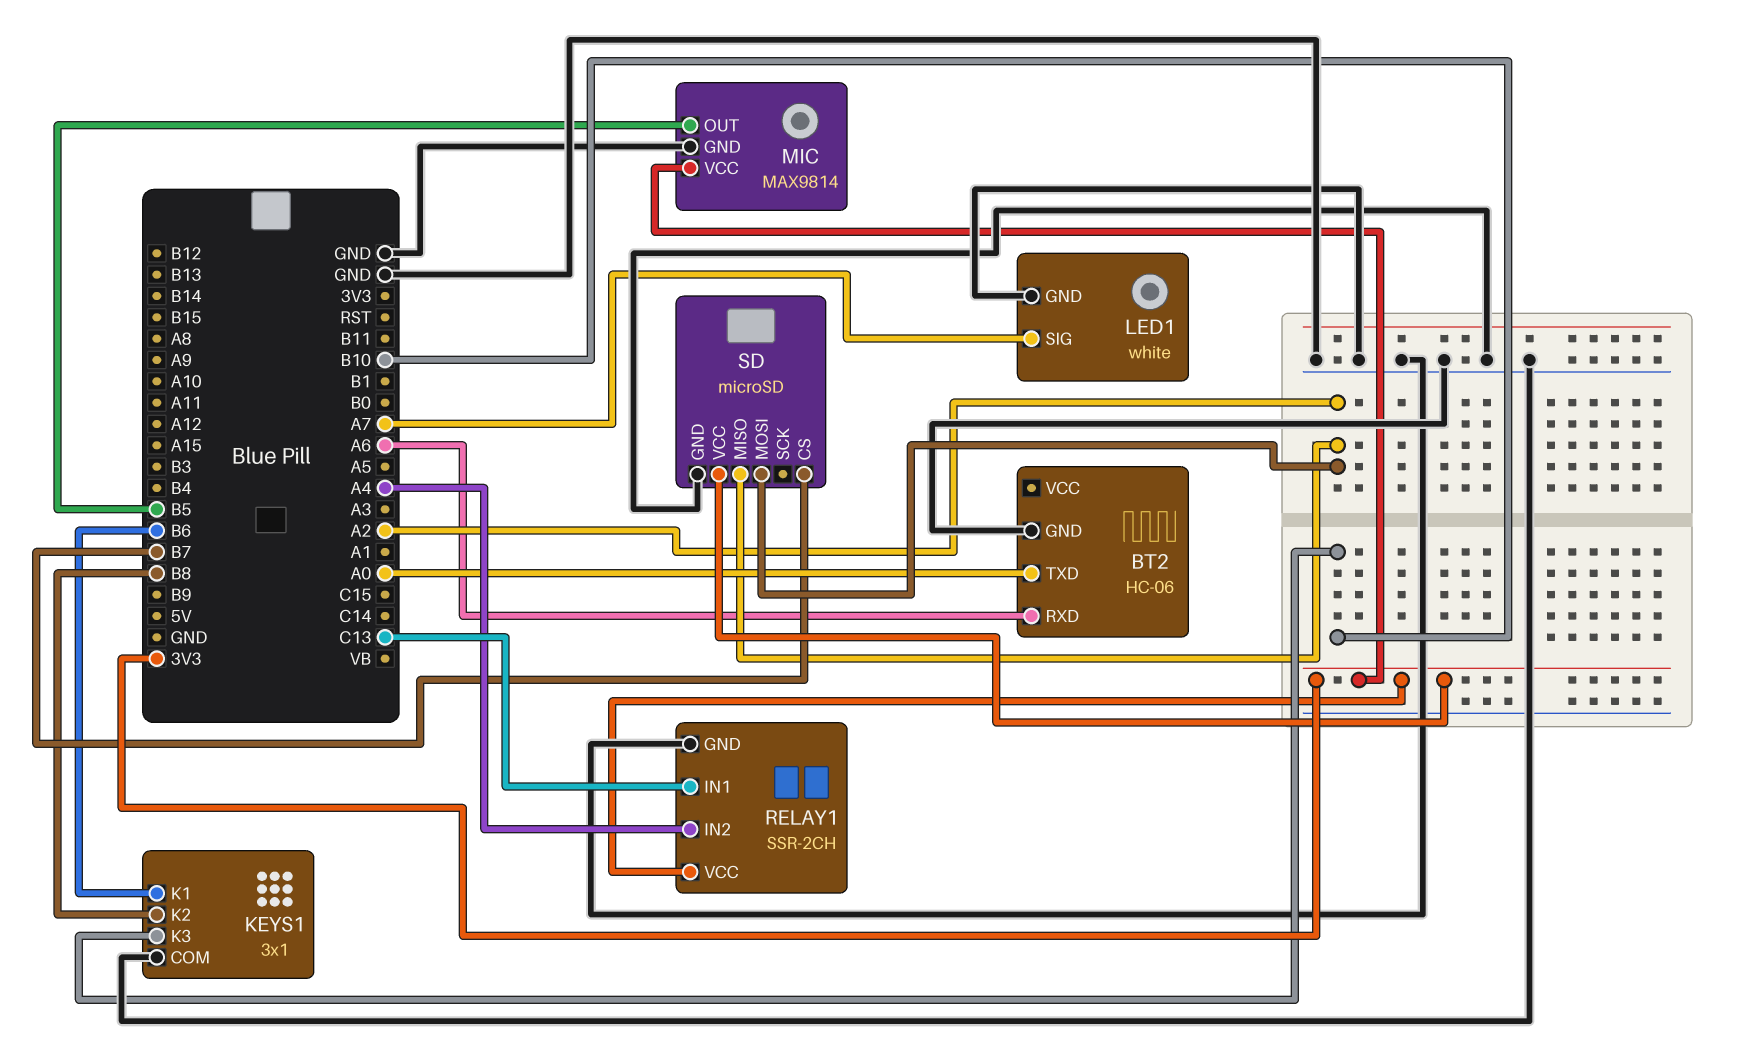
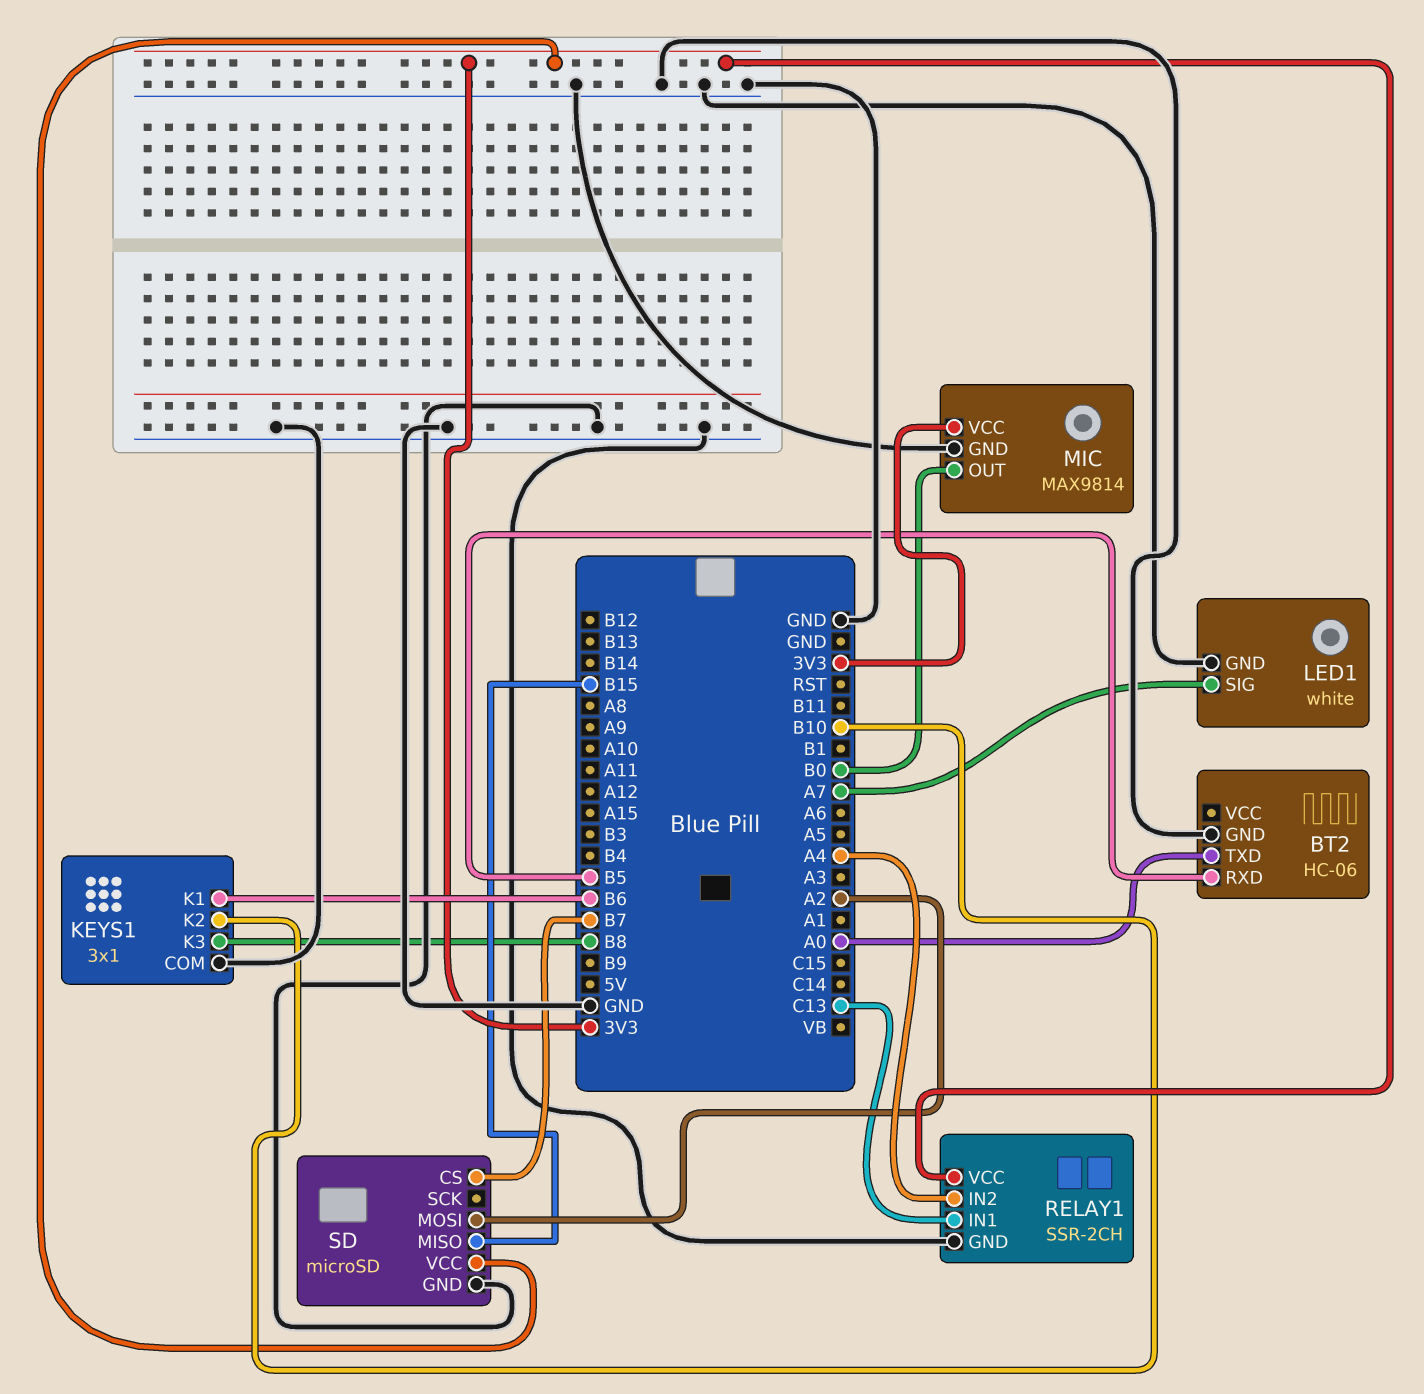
BT2 pin RXD: A6 -> B5
KEYS1 pin K2: B8 -> B10
KEYS1 pin K3: B10 -> B8
MIC pin OUT: B5 -> B0
SD pin MISO: A2 -> B15

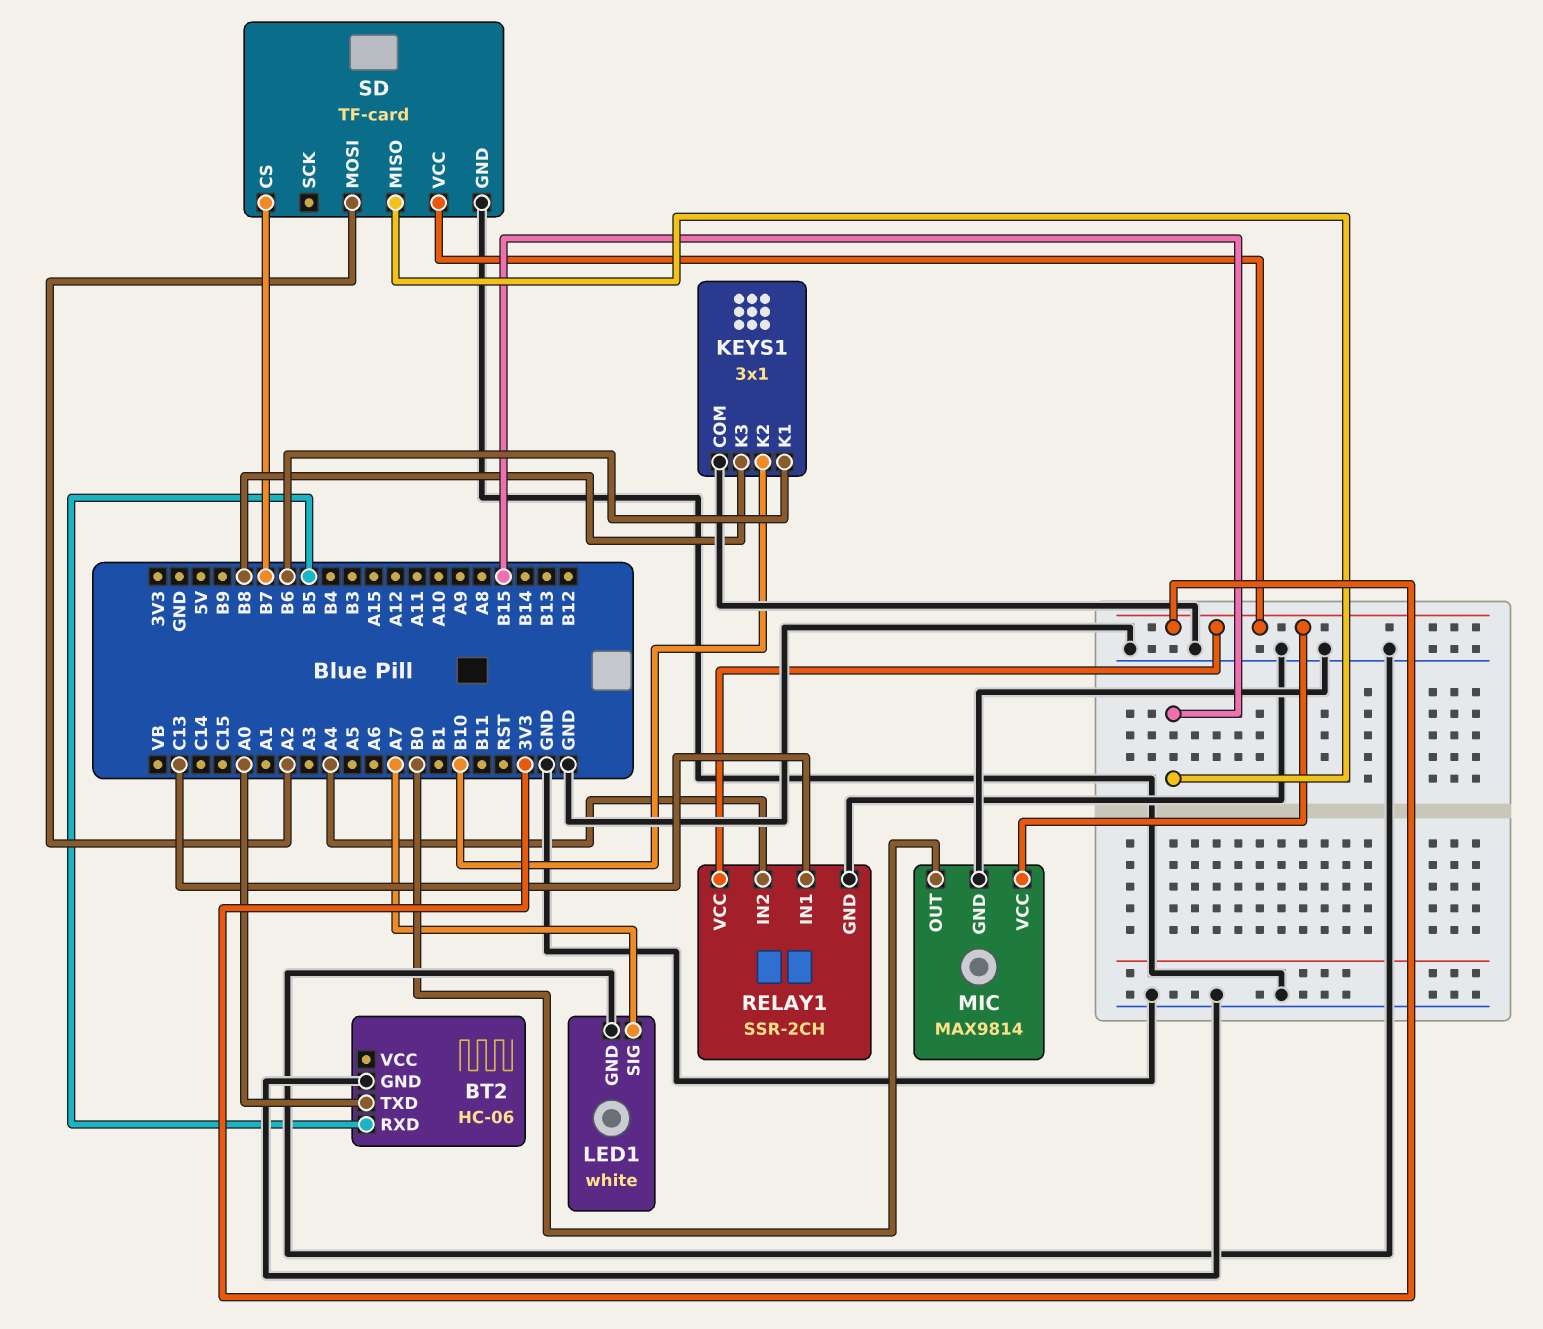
SD: microSD -> TF-card

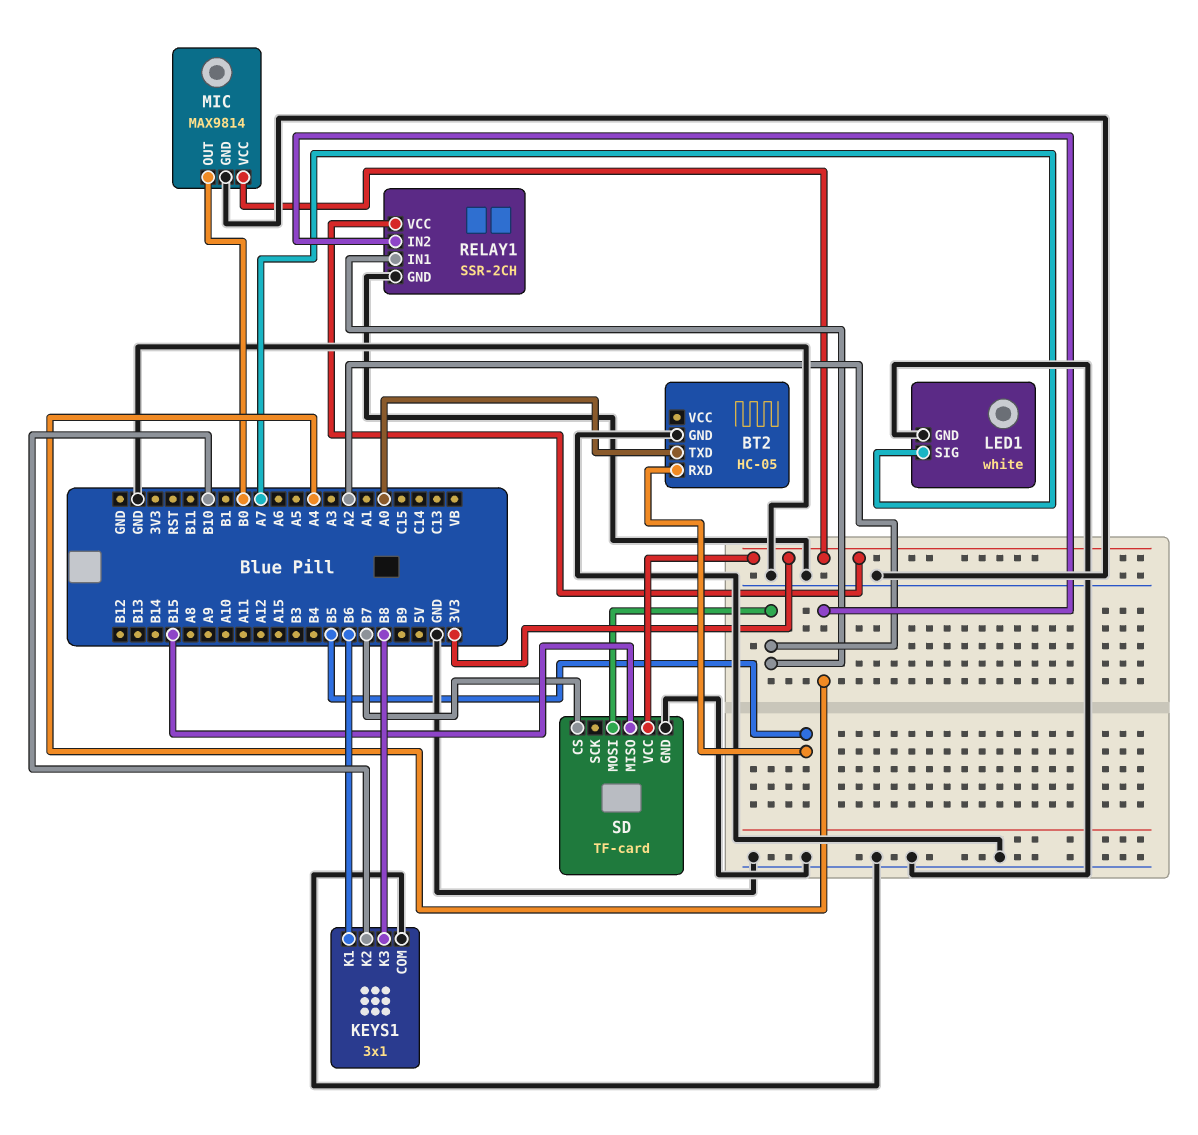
BT2: HC-06 -> HC-05
RELAY1 pin IN1: C13 -> A2

